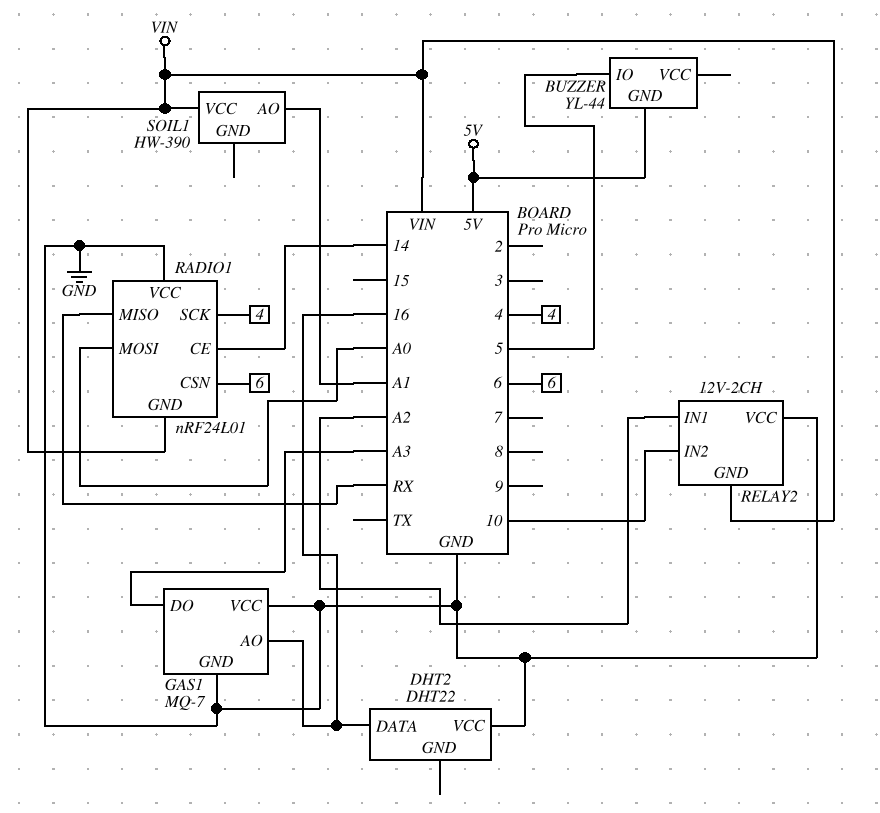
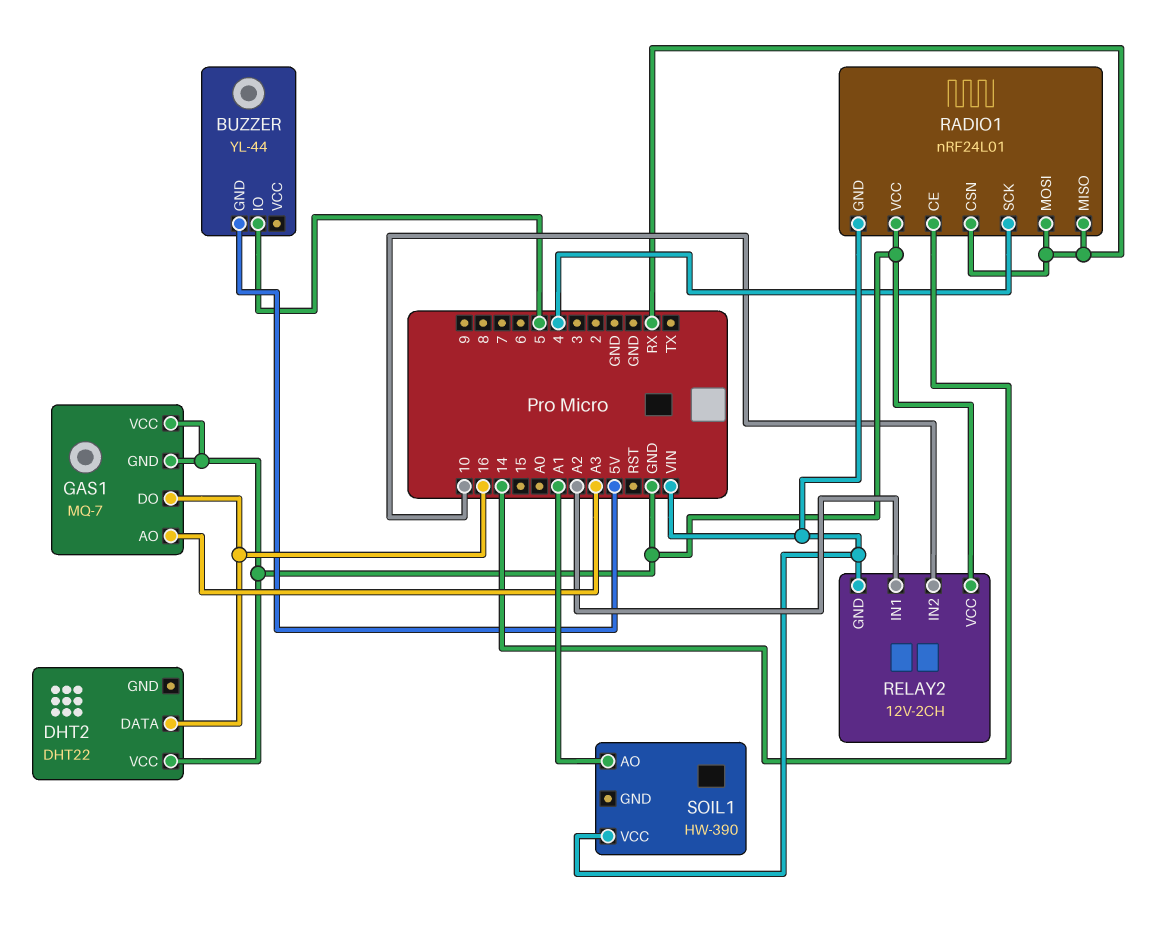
GAS1 pin AO: 16 -> A3
GAS1 pin DO: A3 -> 16
RADIO1 pin CSN: 6 -> RX
RADIO1 pin MOSI: A0 -> RX

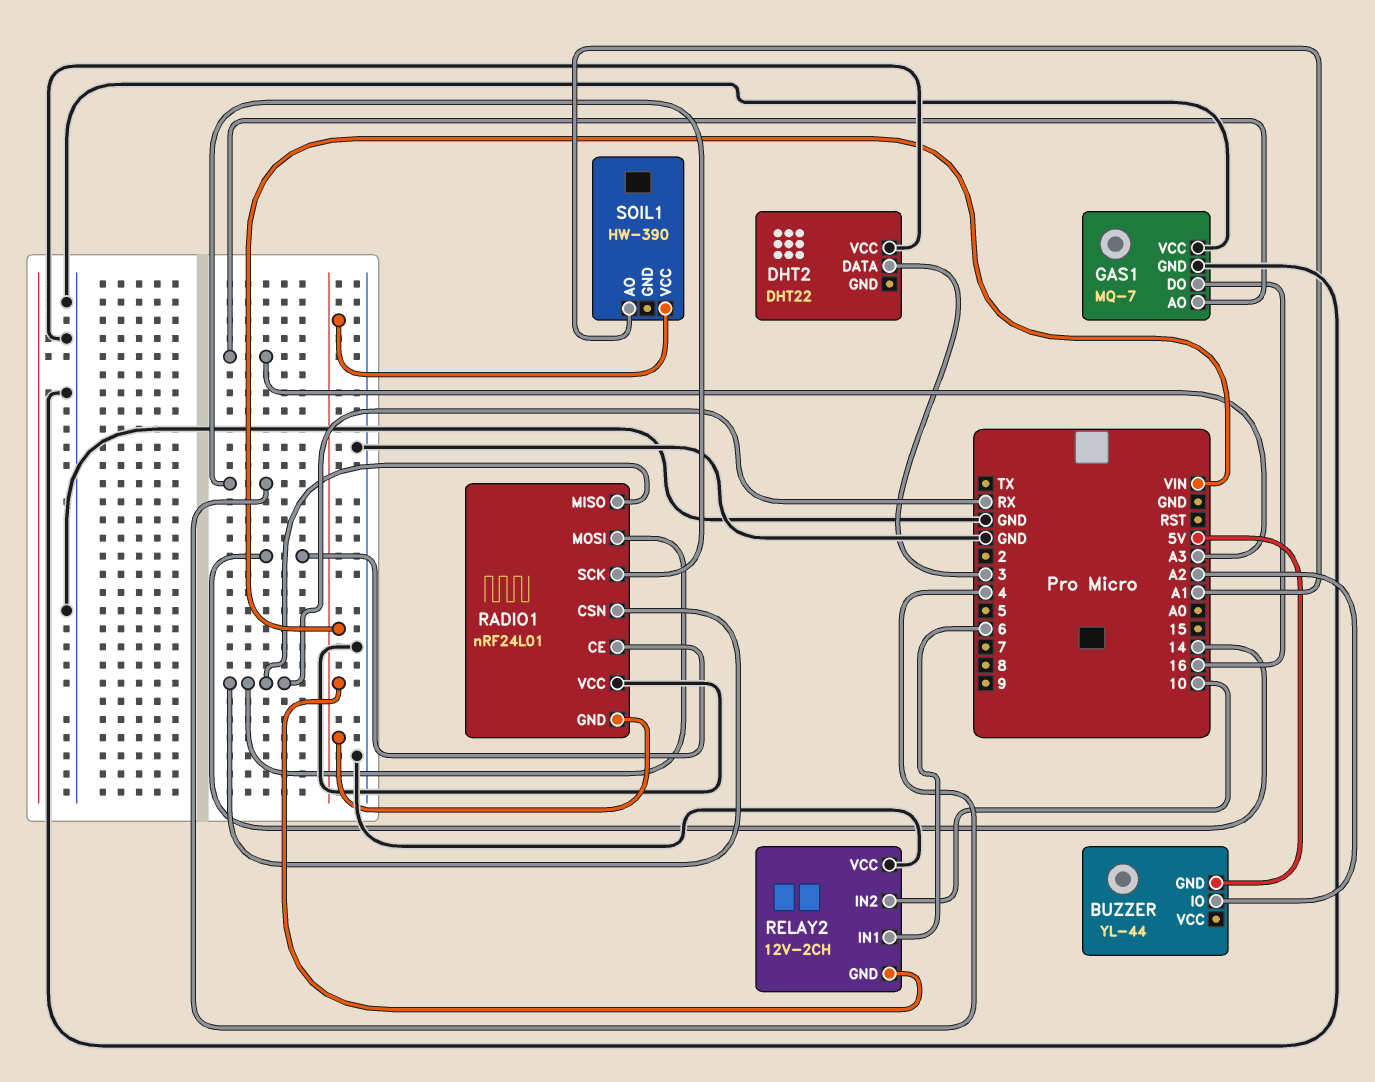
BUZZER pin IO: 5 -> A2
DHT2 pin DATA: 16 -> 3
RELAY2 pin IN1: A2 -> 6

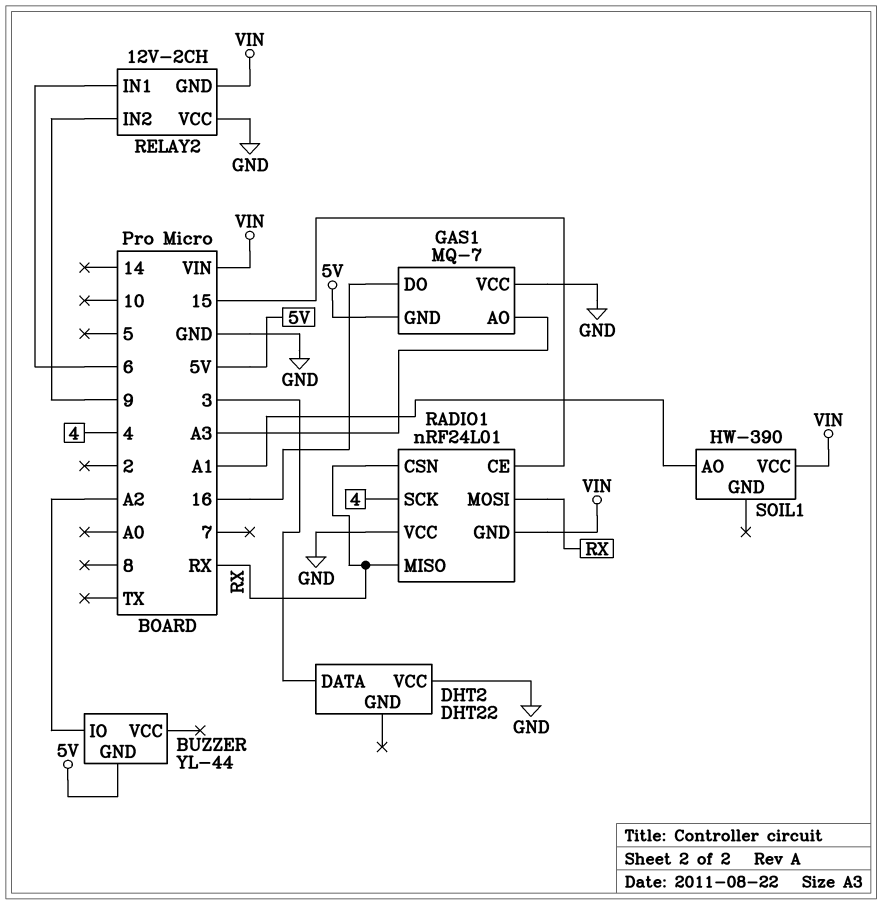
GAS1 pin GND: GND -> 5V
RADIO1 pin CE: 14 -> 15
RELAY2 pin IN2: 10 -> 9

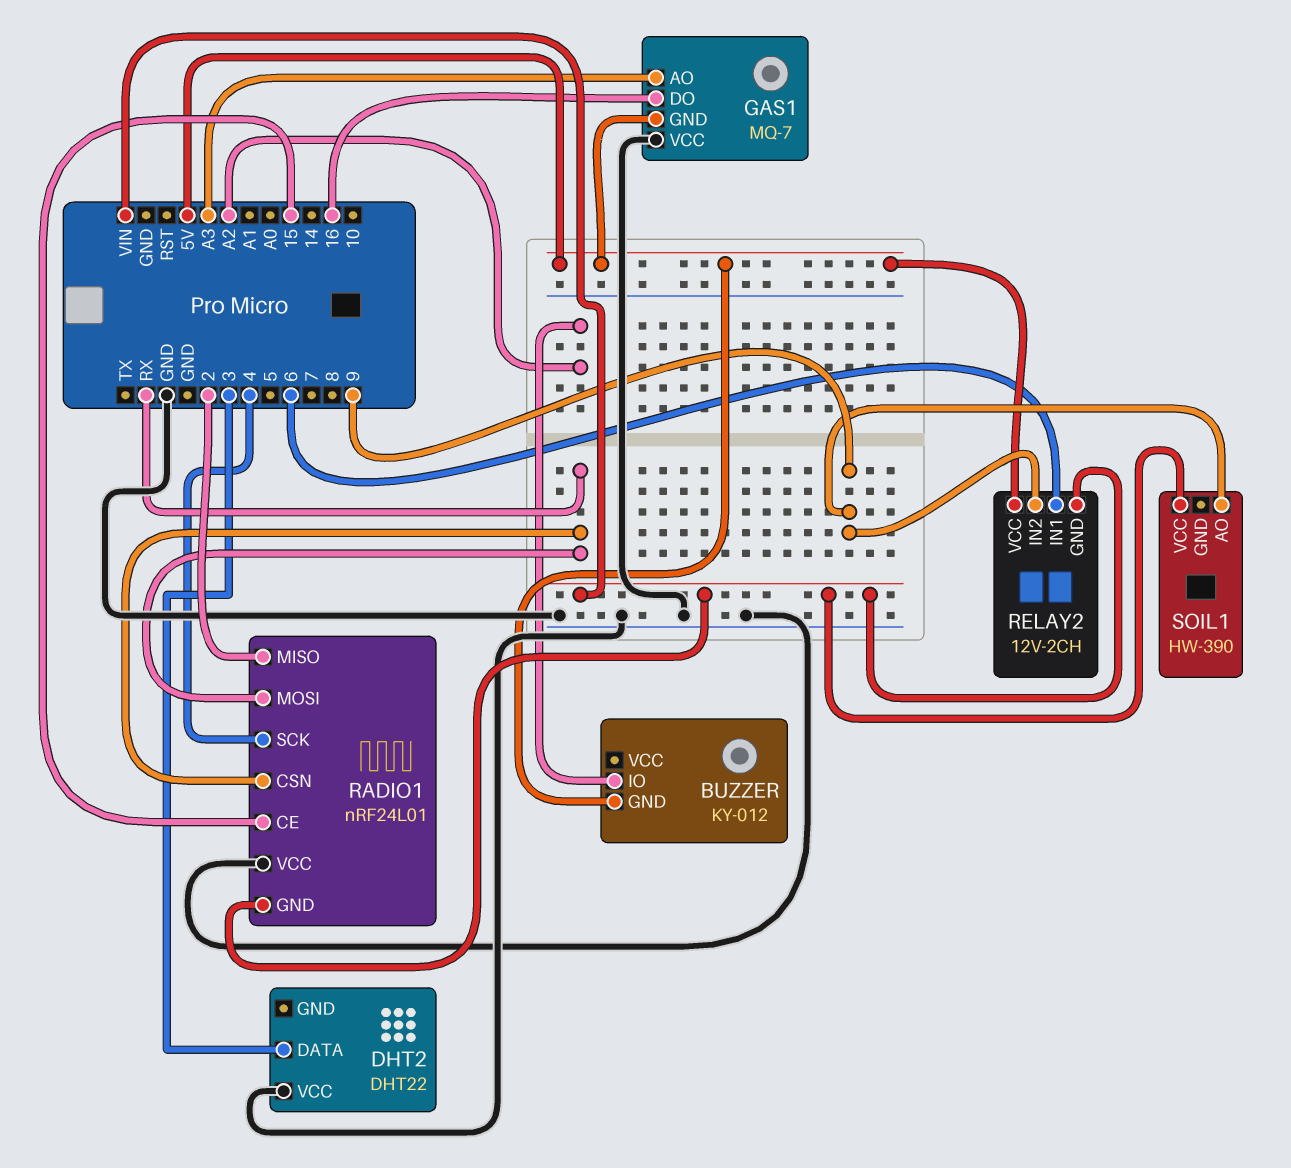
BUZZER: YL-44 -> KY-012
RADIO1 pin MISO: RX -> 2
RELAY2 pin VCC: GND -> 5V
SOIL1 pin AO: A1 -> 9

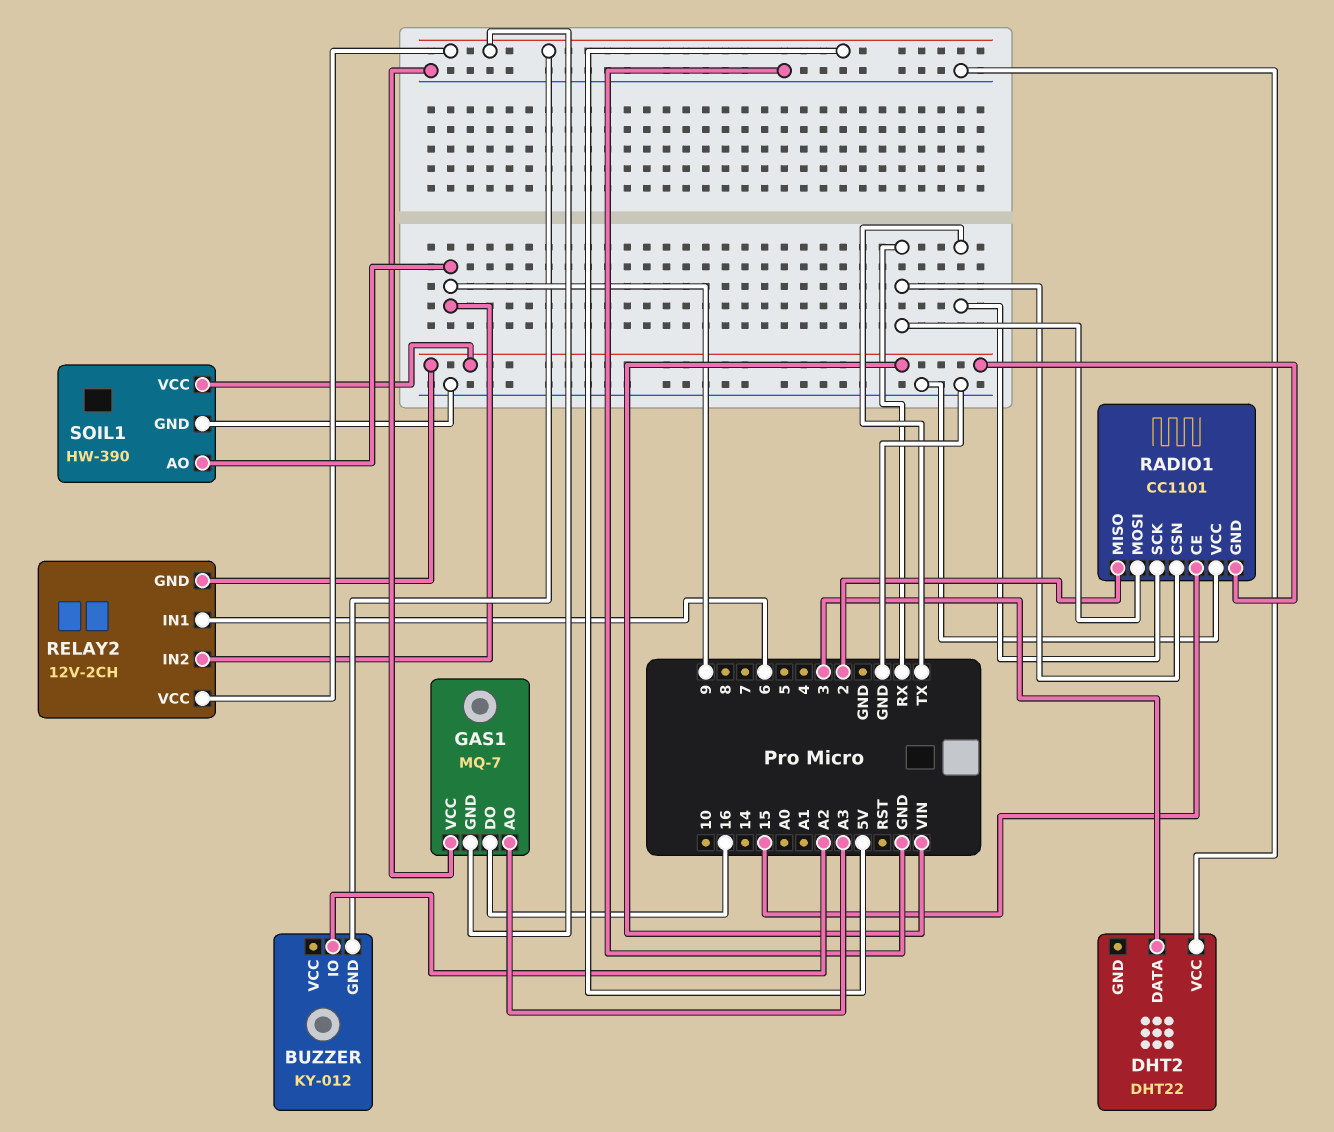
RADIO1: nRF24L01 -> CC1101
RADIO1 pin SCK: 4 -> TX
SOIL1 pin GND: none -> GND

